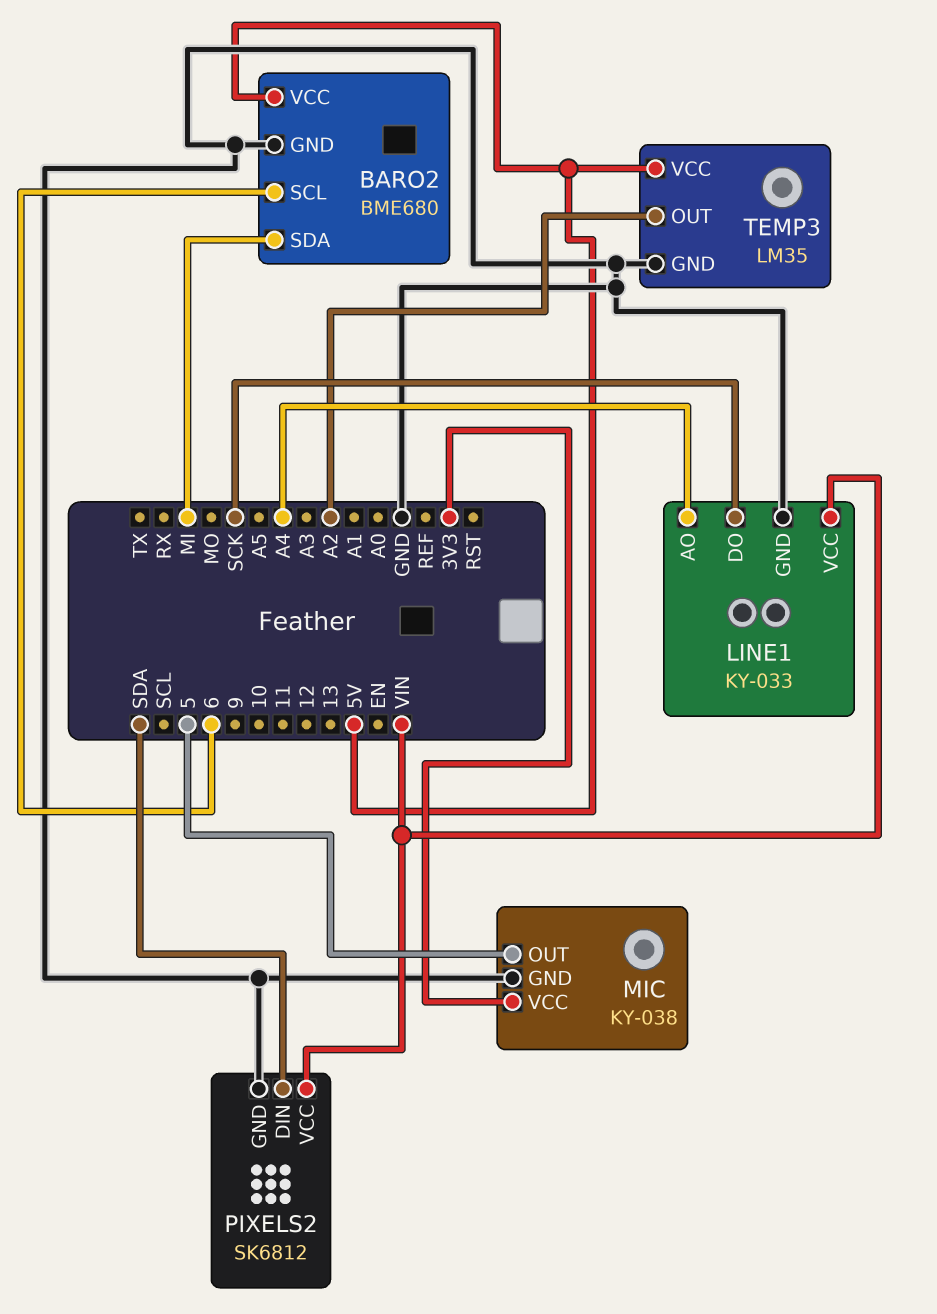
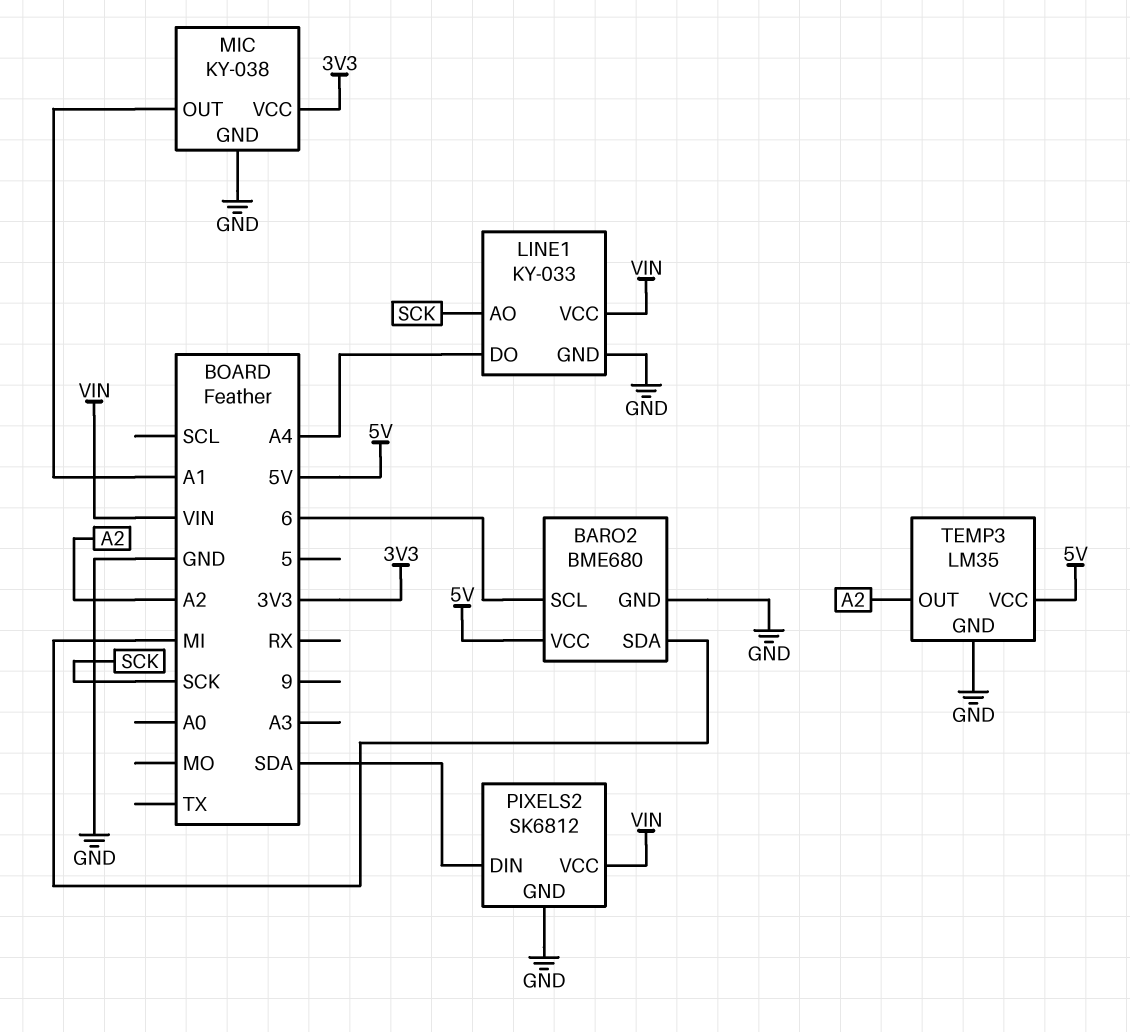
LINE1 pin AO: A4 -> SCK
LINE1 pin DO: SCK -> A4
MIC pin OUT: 5 -> A1

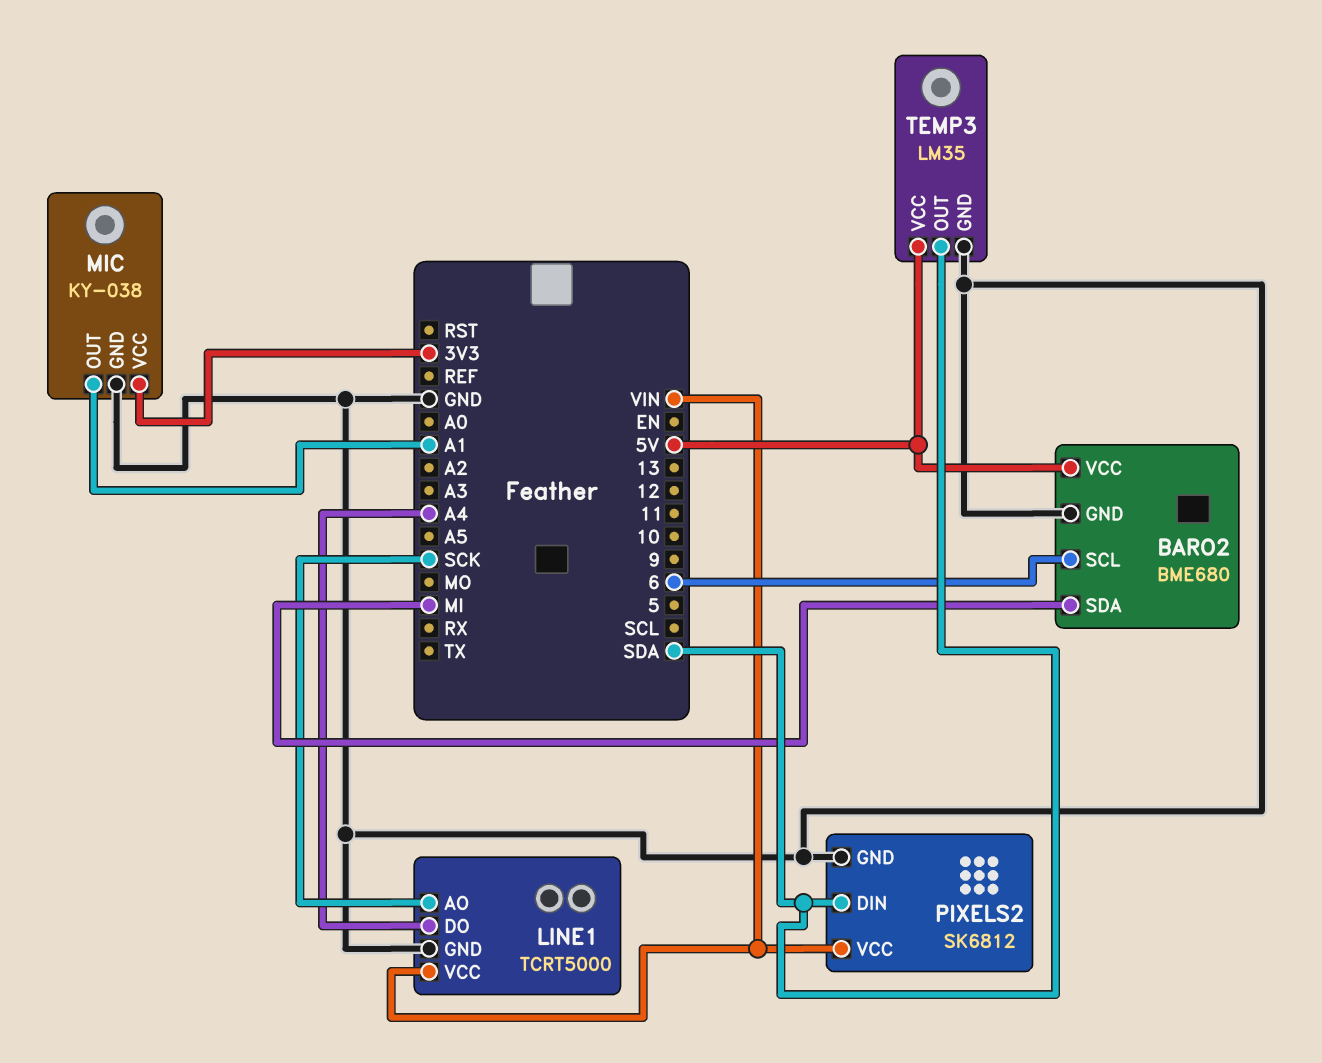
LINE1: KY-033 -> TCRT5000
TEMP3 pin OUT: A2 -> SDA

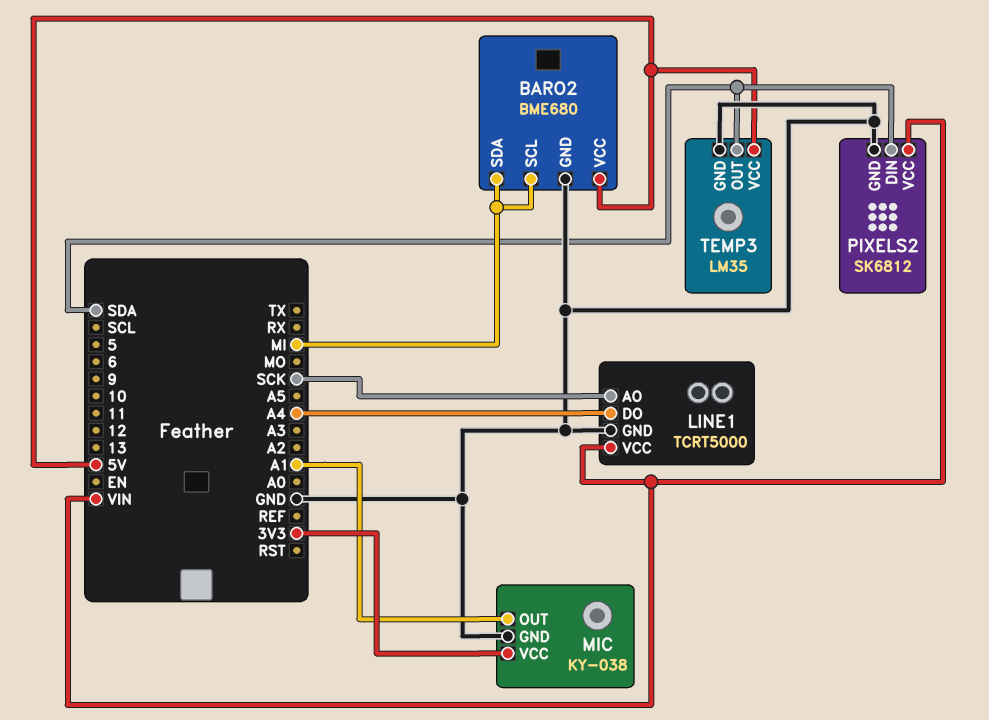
BARO2 pin SCL: 6 -> MI

